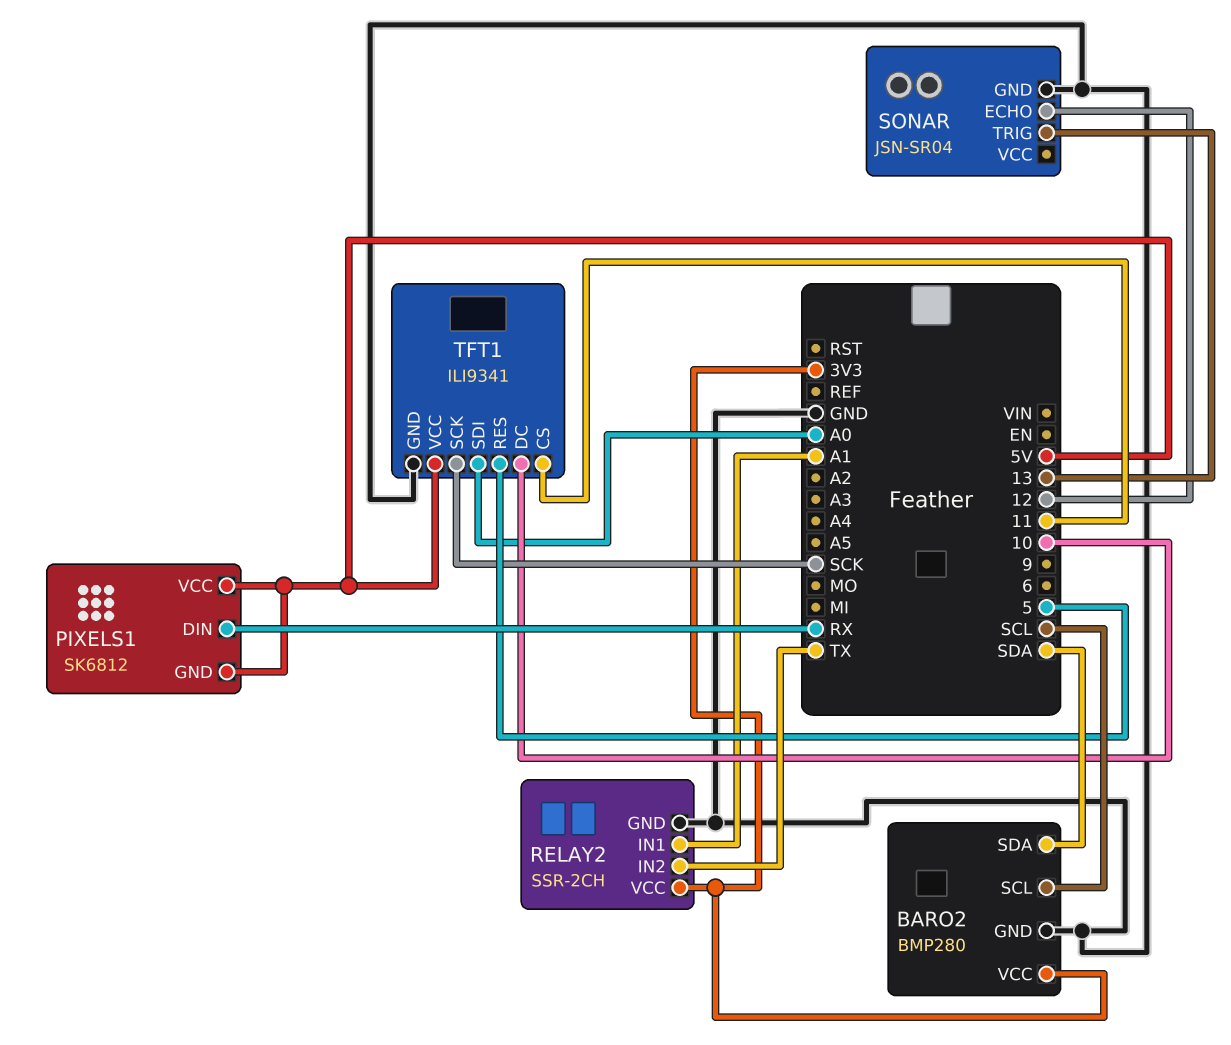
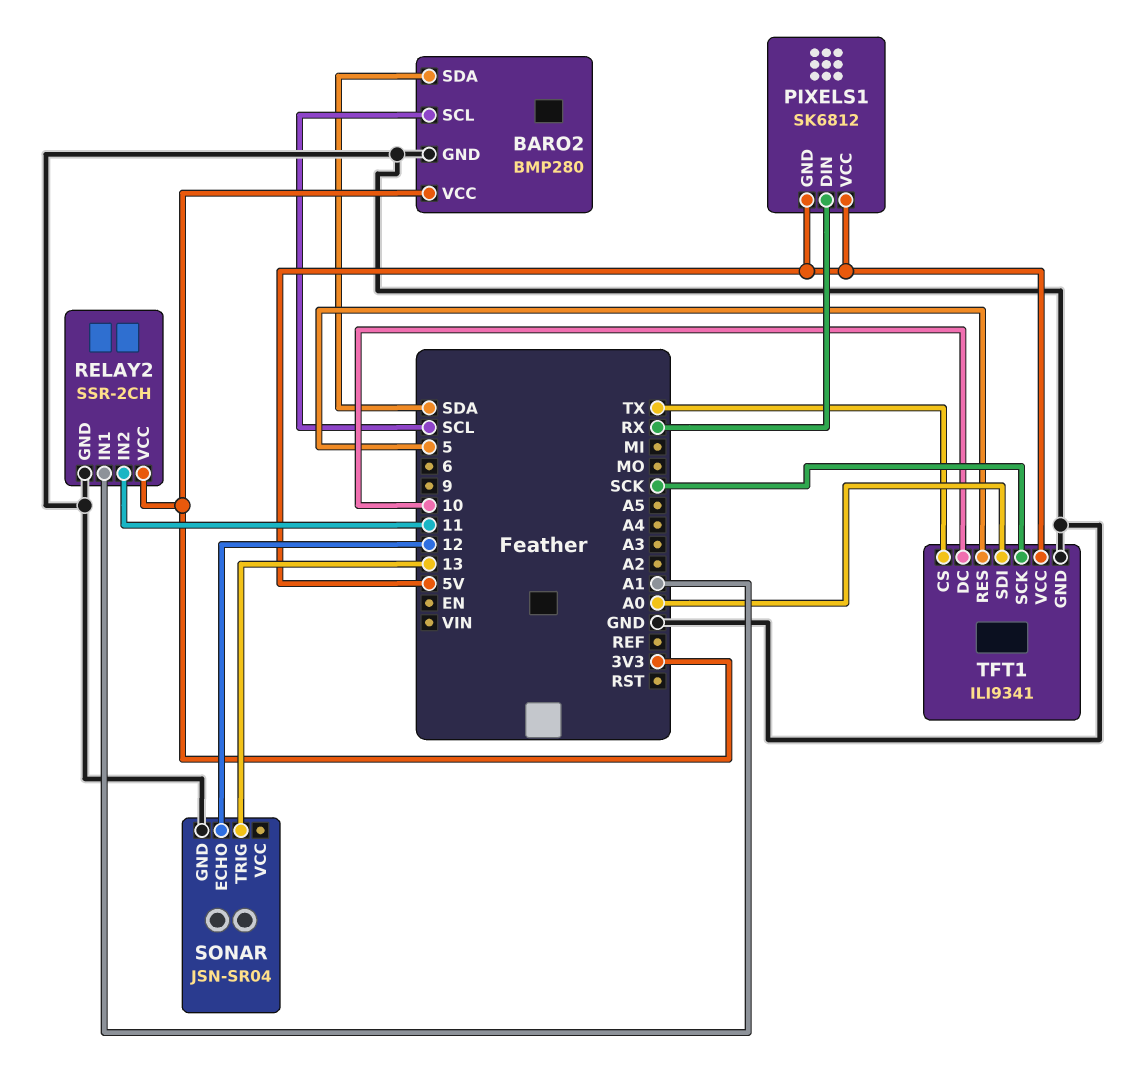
RELAY2 pin IN2: TX -> 11
TFT1 pin CS: 11 -> TX

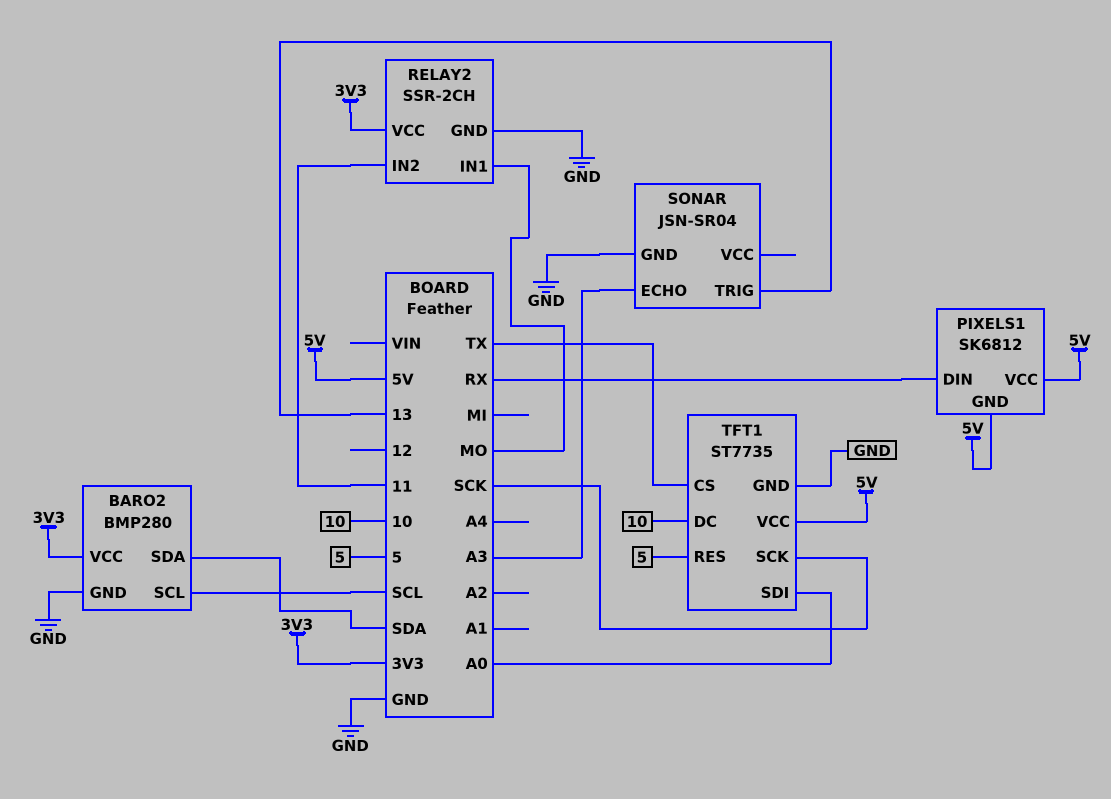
RELAY2 pin IN1: A1 -> MO
SONAR pin ECHO: 12 -> A3
TFT1: ILI9341 -> ST7735

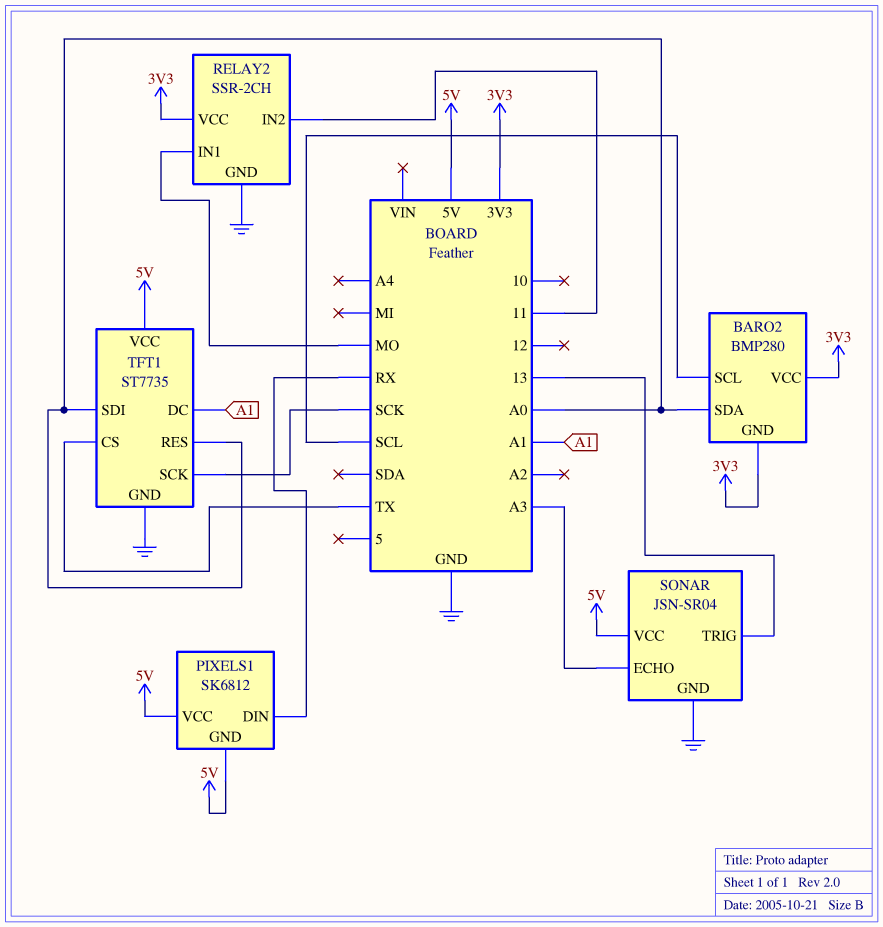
BARO2 pin GND: GND -> 3V3
BARO2 pin SDA: SDA -> A0
SONAR pin VCC: none -> 5V
TFT1 pin DC: 10 -> A1
TFT1 pin RES: 5 -> A0

